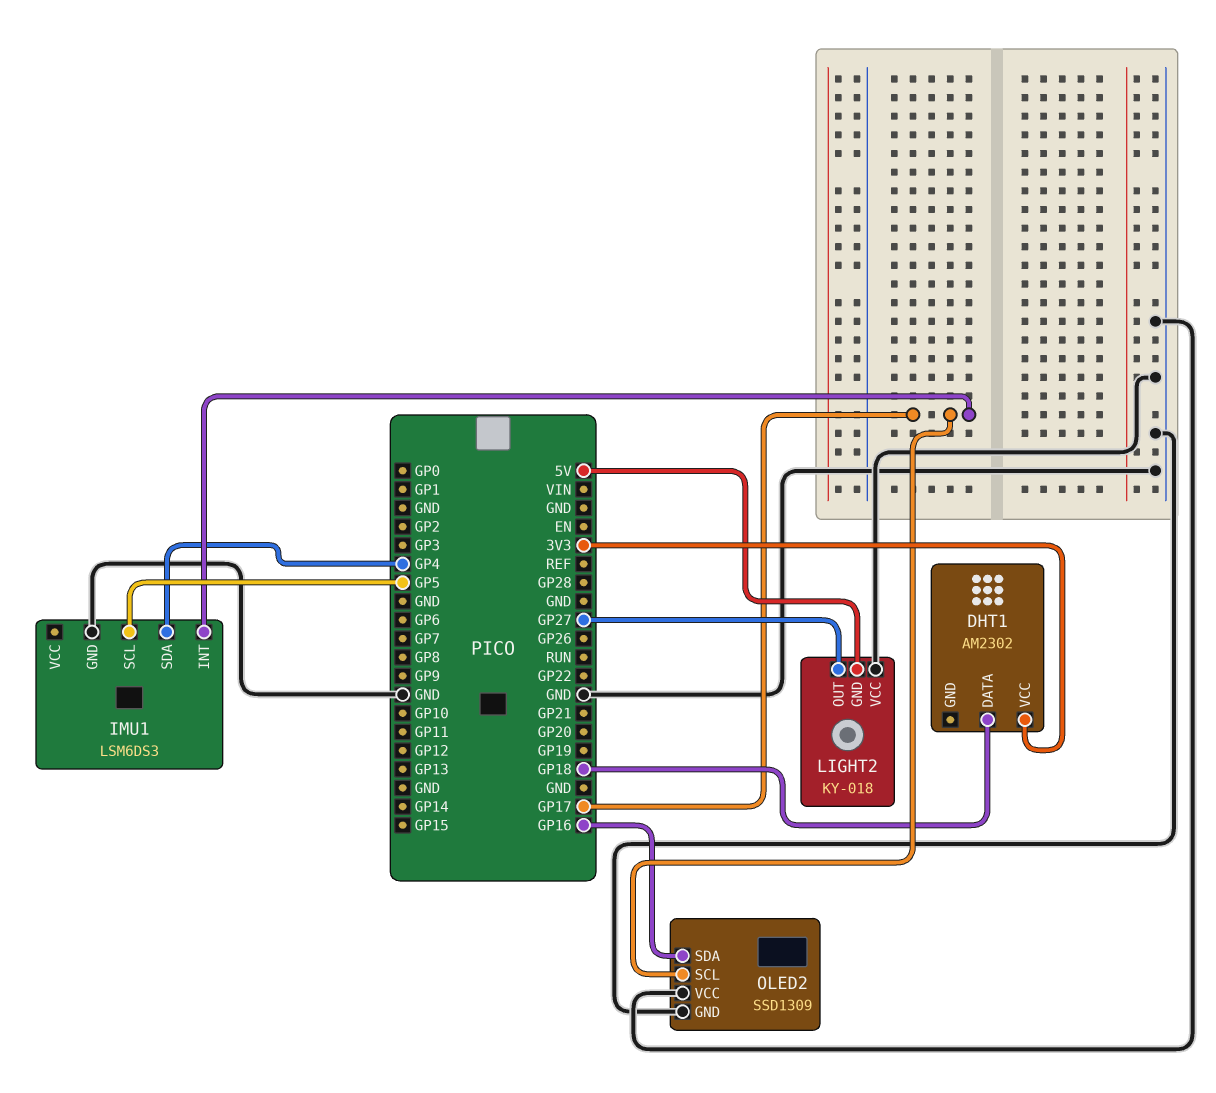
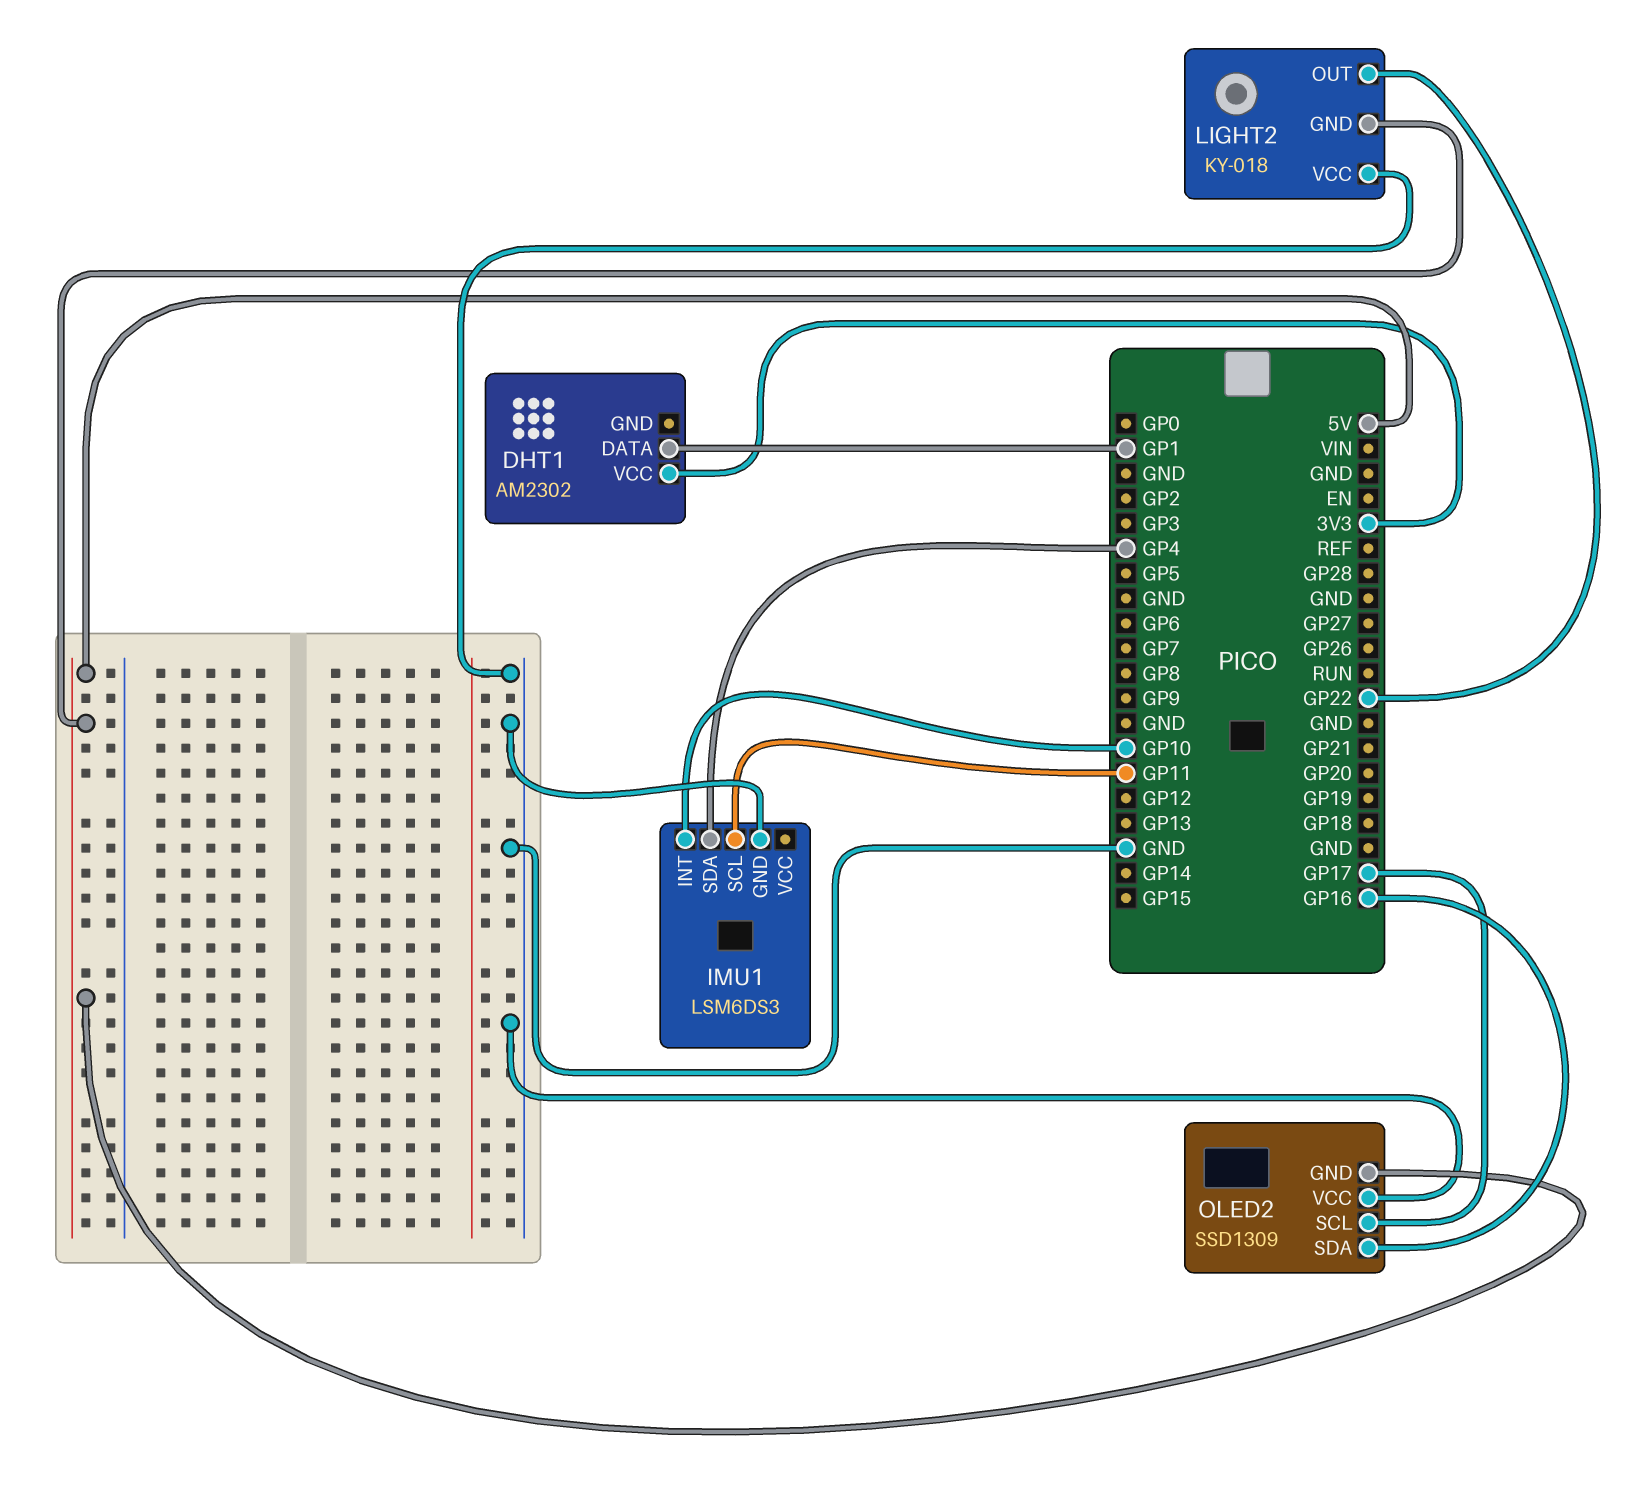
DHT1 pin DATA: GP18 -> GP1
IMU1 pin INT: GP17 -> GP10
IMU1 pin SCL: GP5 -> GP11
LIGHT2 pin OUT: GP27 -> GP22
OLED2 pin GND: GND -> 5V

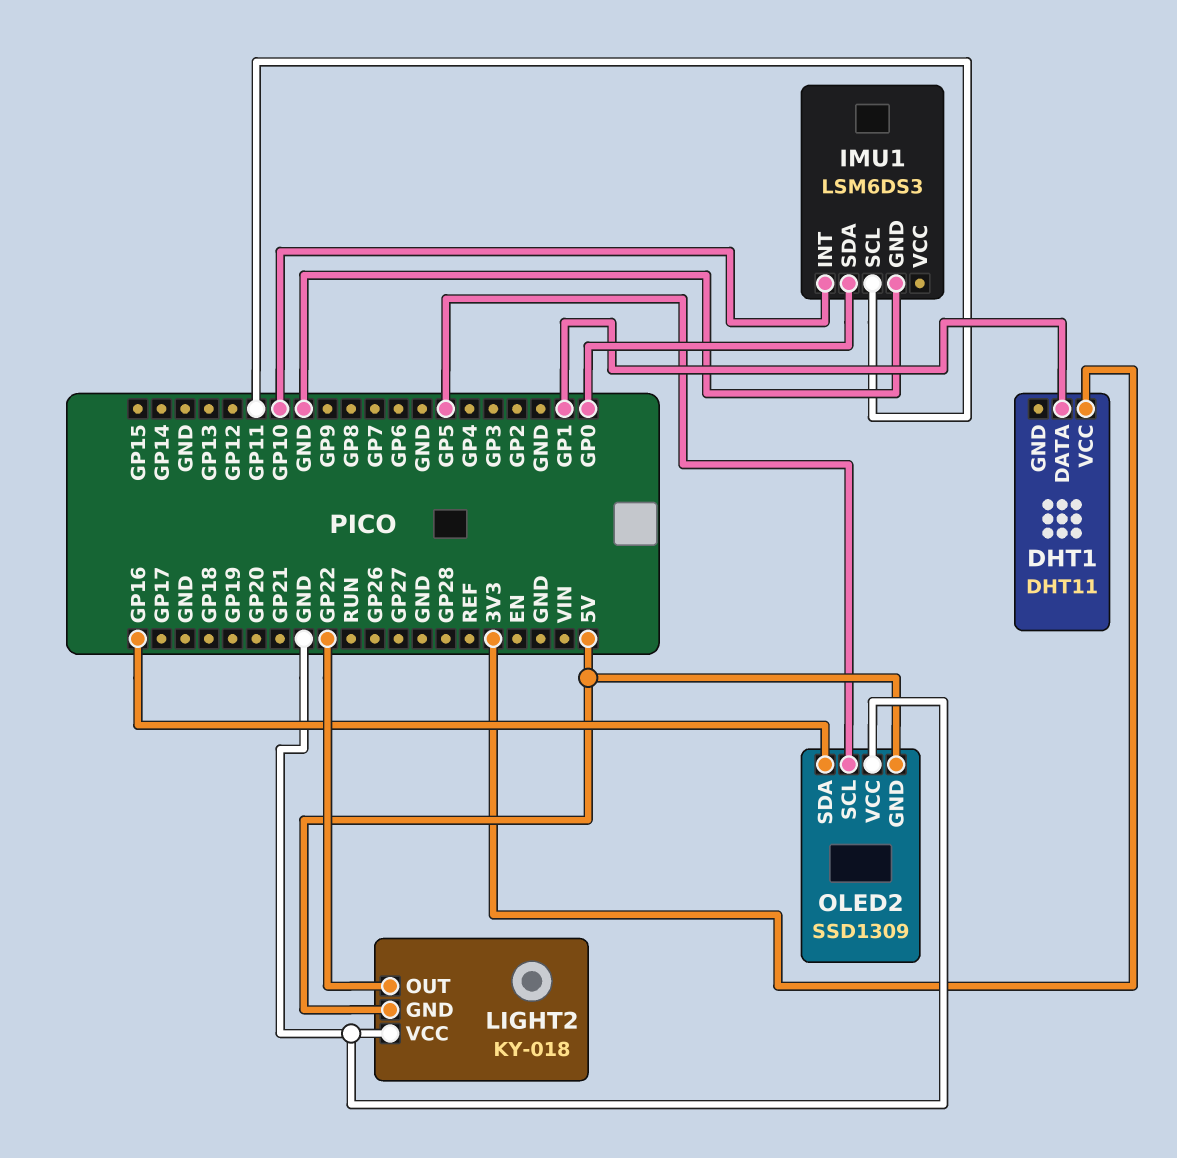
DHT1: AM2302 -> DHT11
IMU1 pin SDA: GP4 -> GP0
OLED2 pin SCL: GP17 -> GP5

